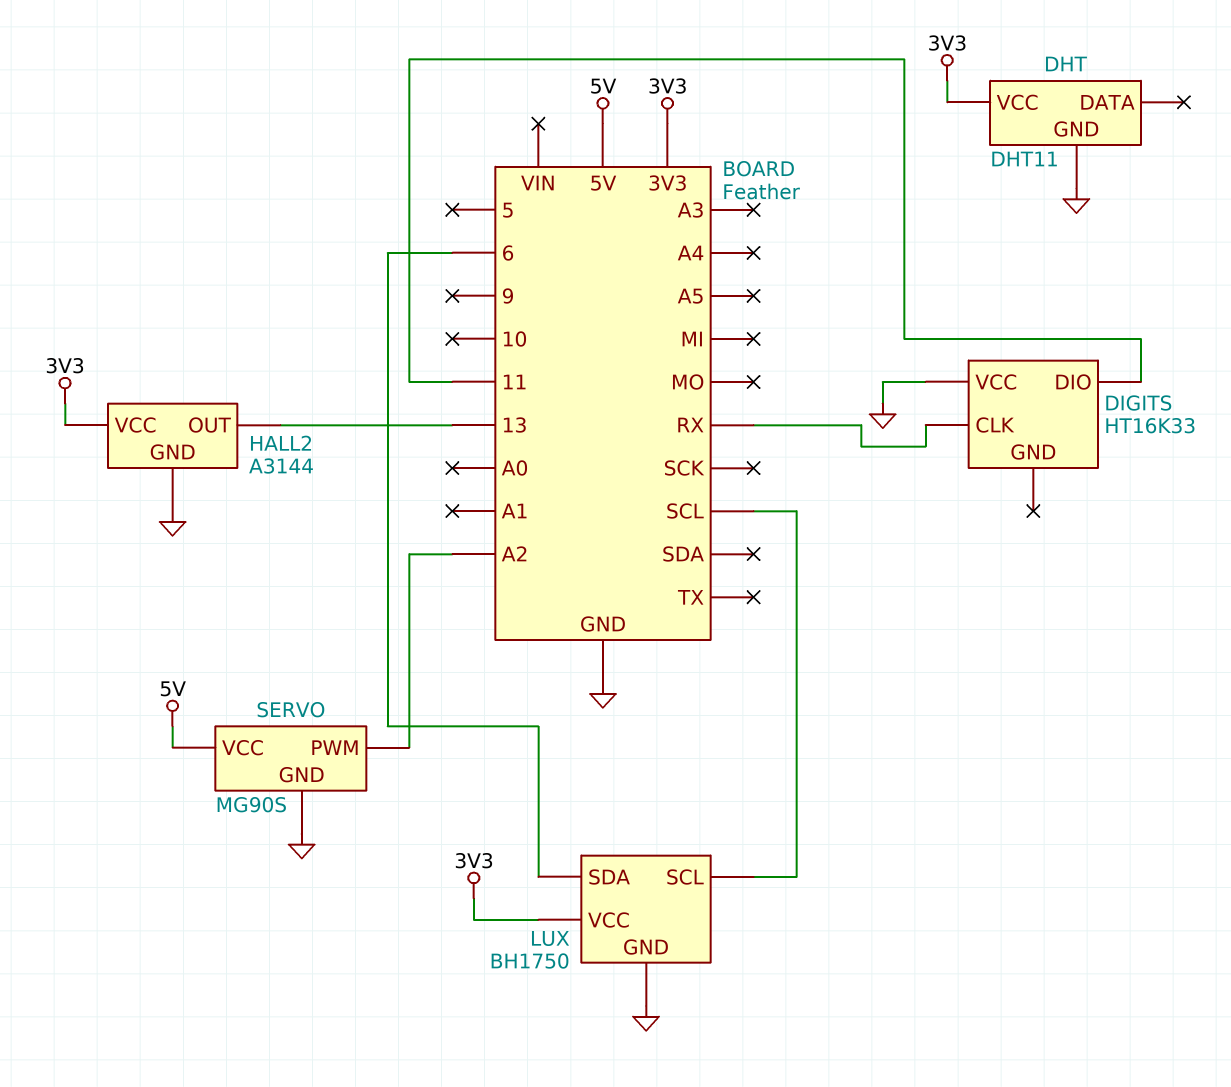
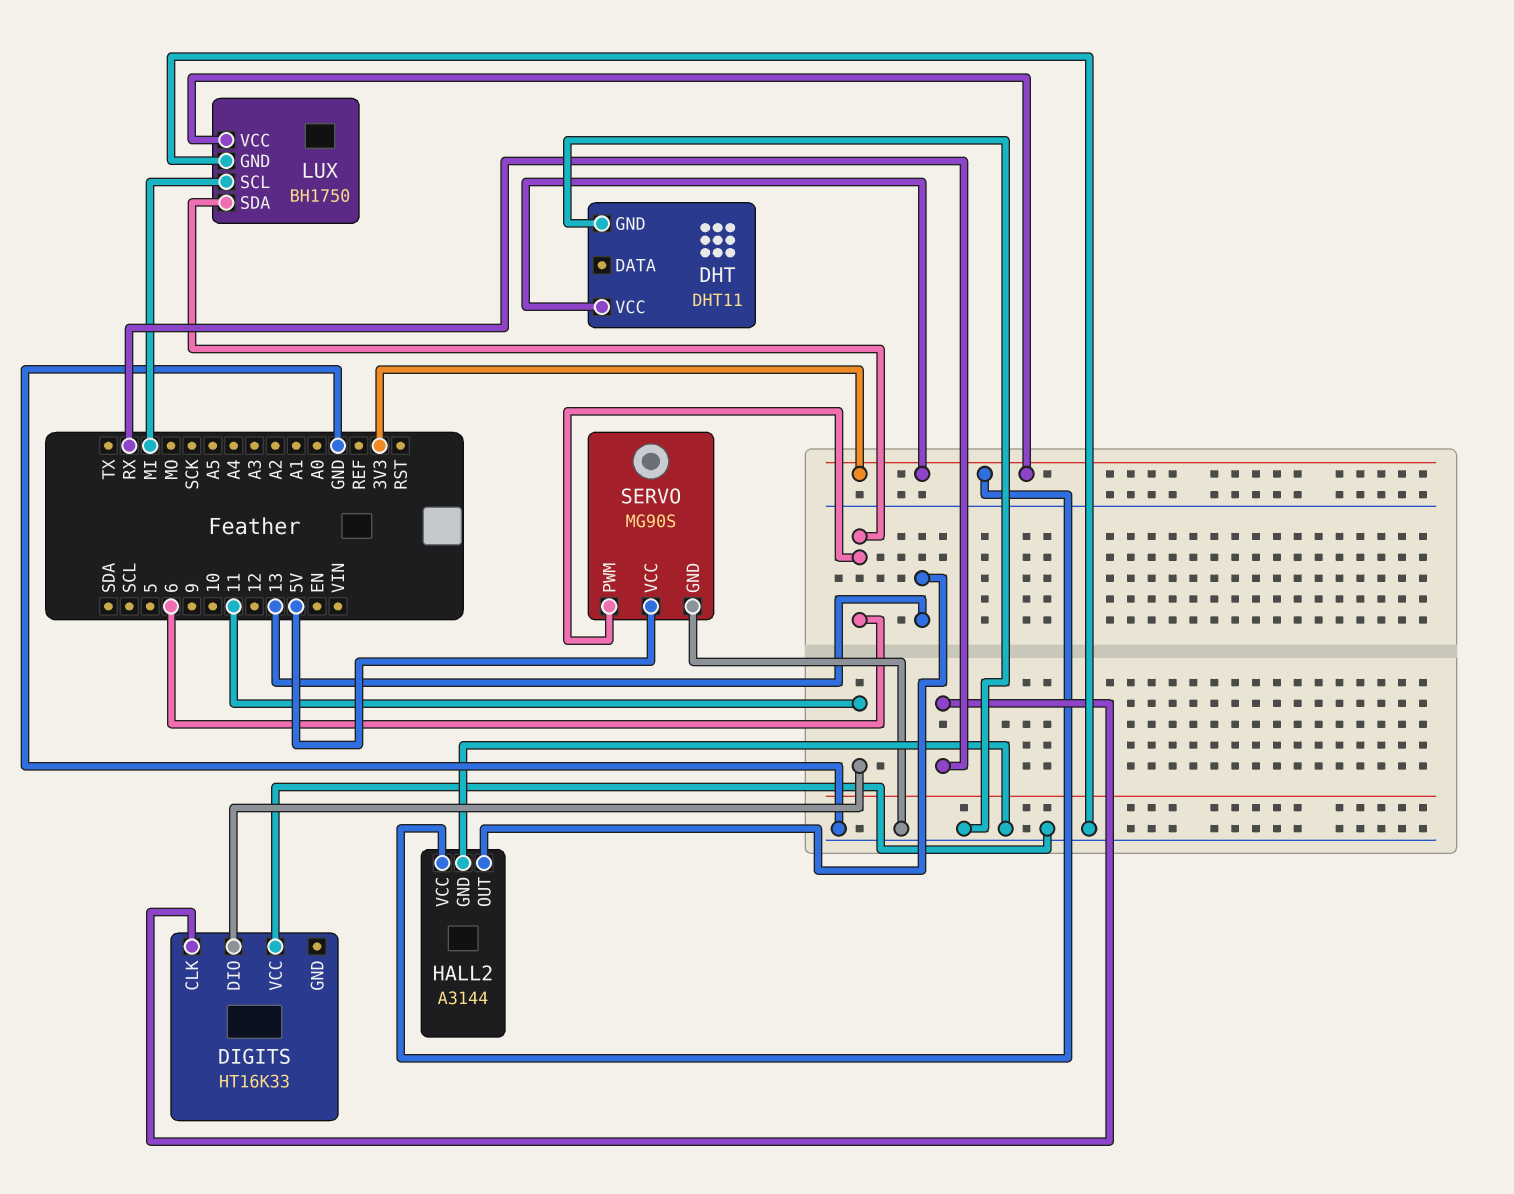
LUX pin SCL: SCL -> MI
SERVO pin PWM: A2 -> 6

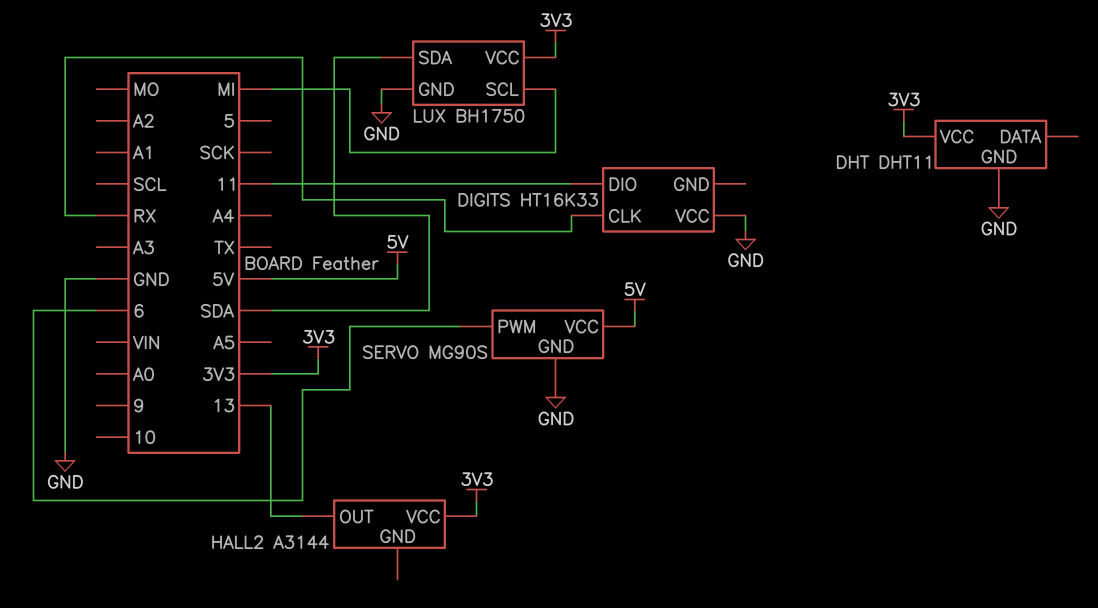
HALL2 pin GND: GND -> none
LUX pin SDA: 6 -> SDA

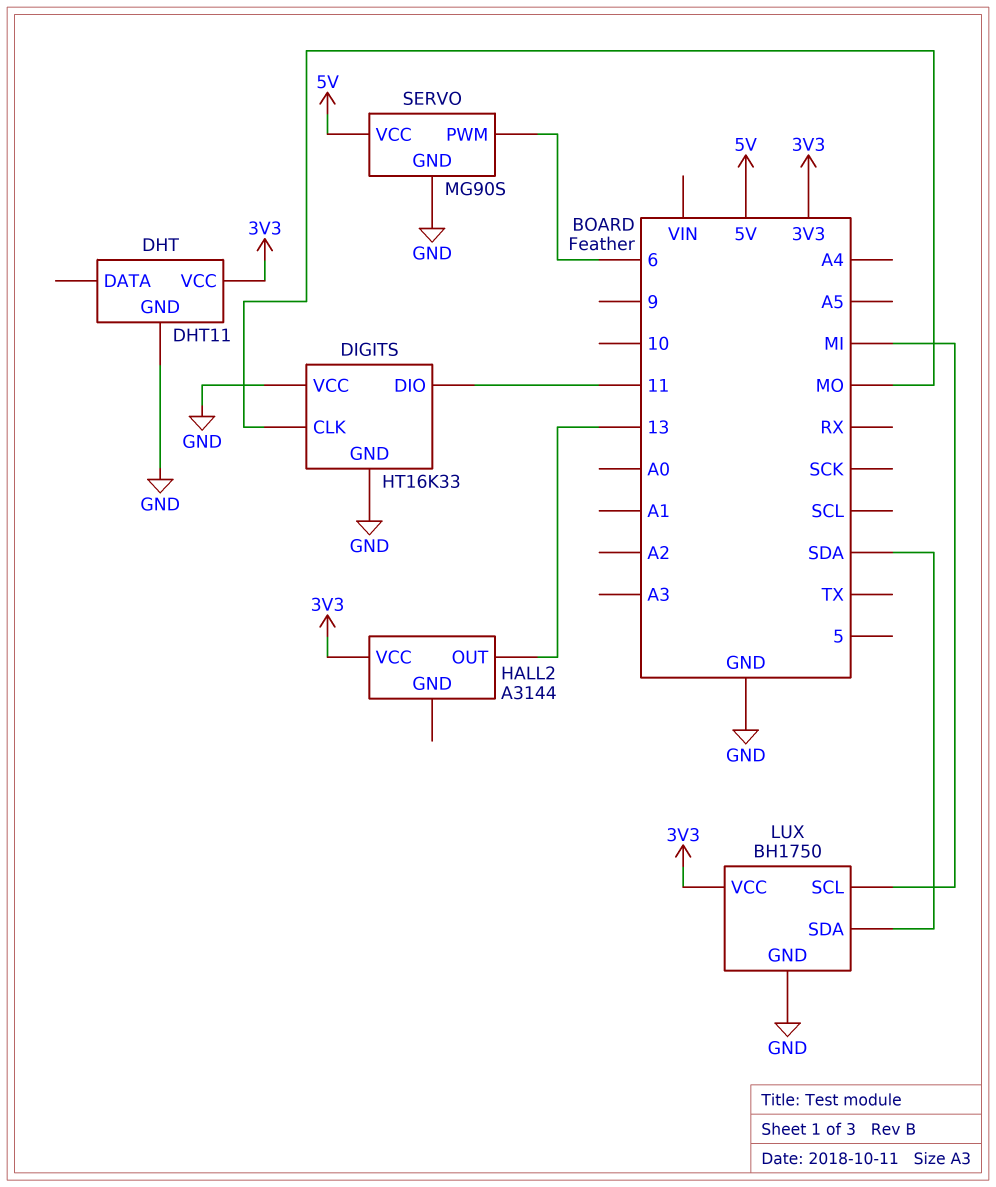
DIGITS pin CLK: RX -> MO
DIGITS pin GND: none -> GND

